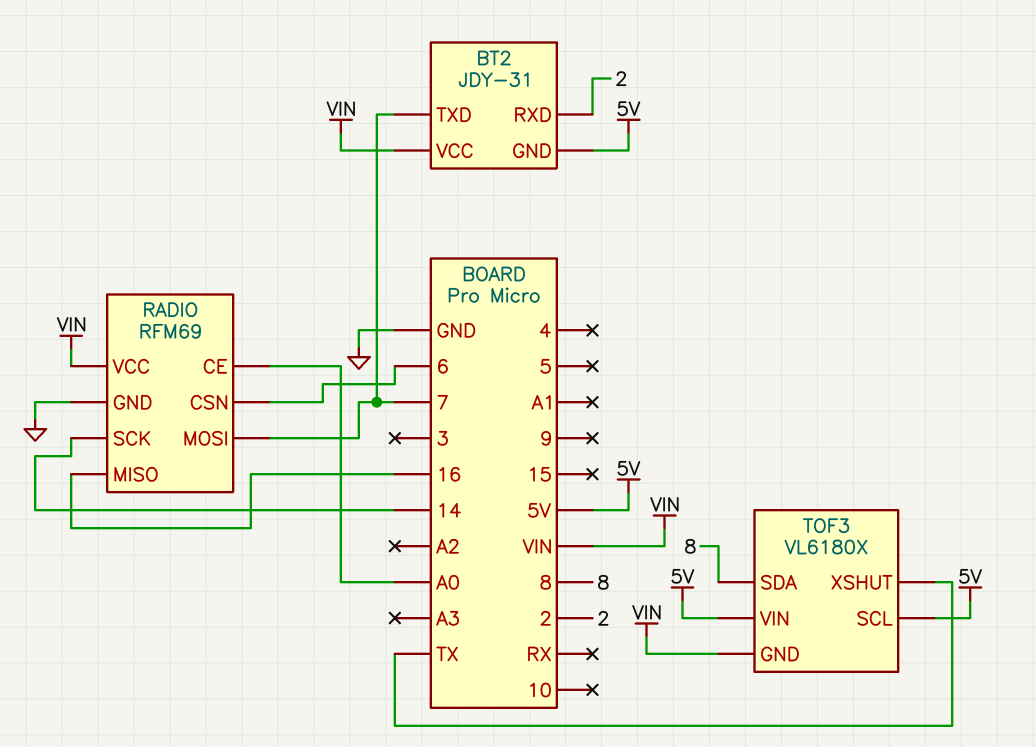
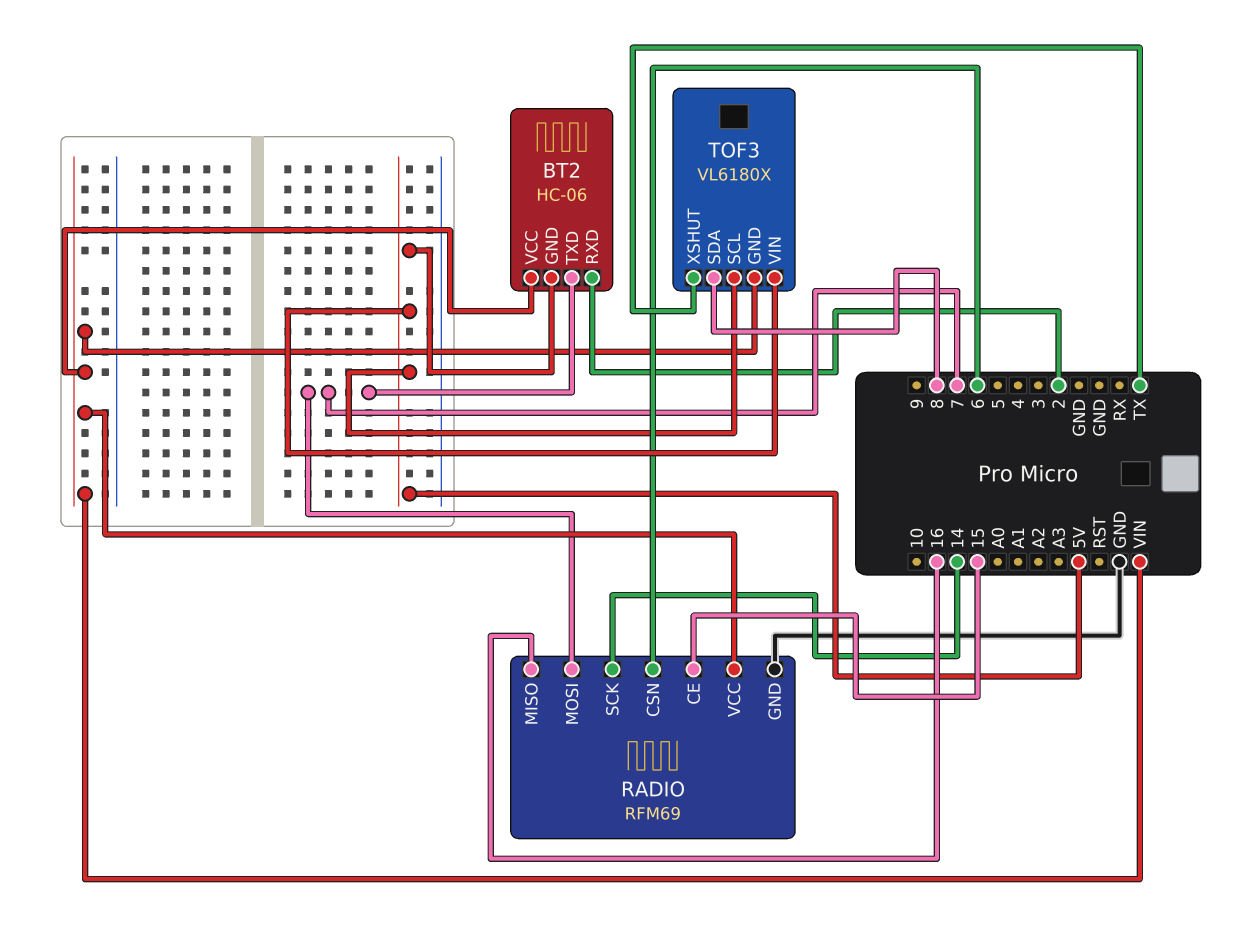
BT2: JDY-31 -> HC-06
RADIO pin CE: A0 -> 15

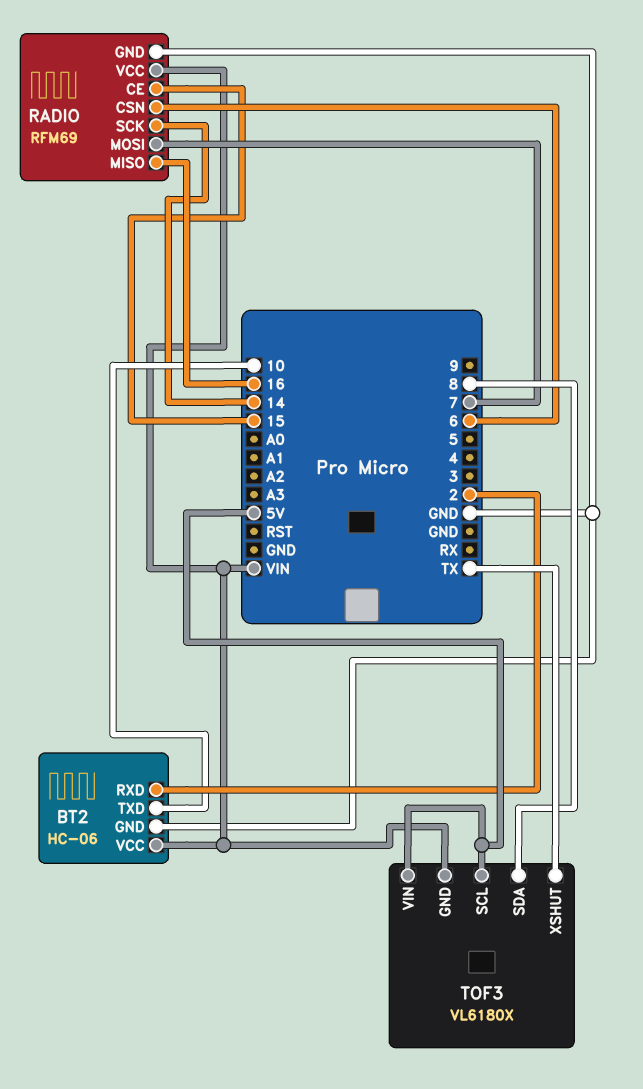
BT2 pin GND: 5V -> GND
BT2 pin TXD: 7 -> 10

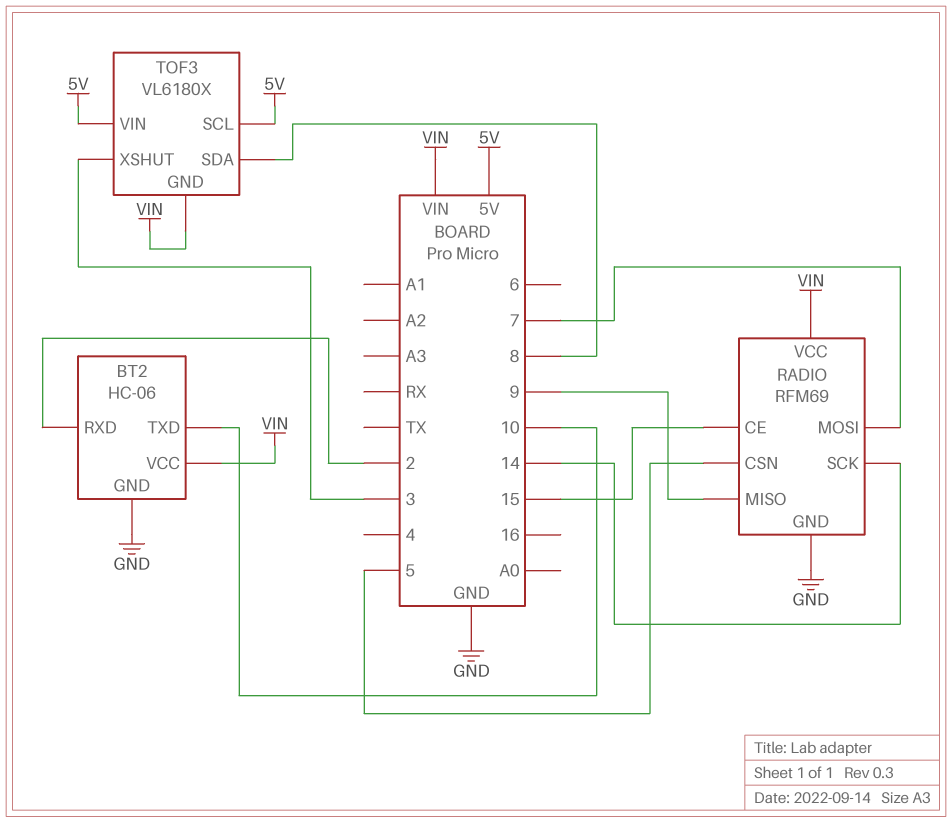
RADIO pin CSN: 6 -> 5
RADIO pin MISO: 16 -> 9
TOF3 pin XSHUT: TX -> 3

